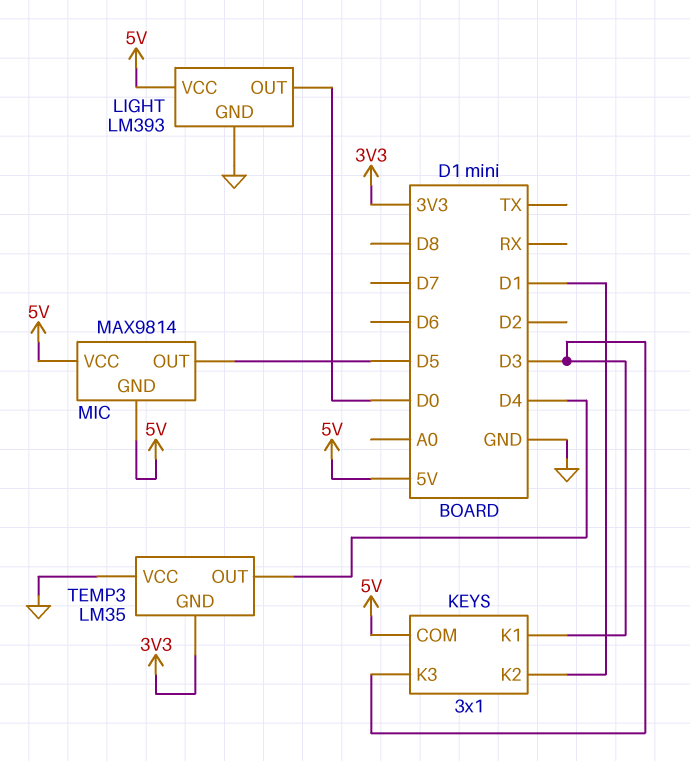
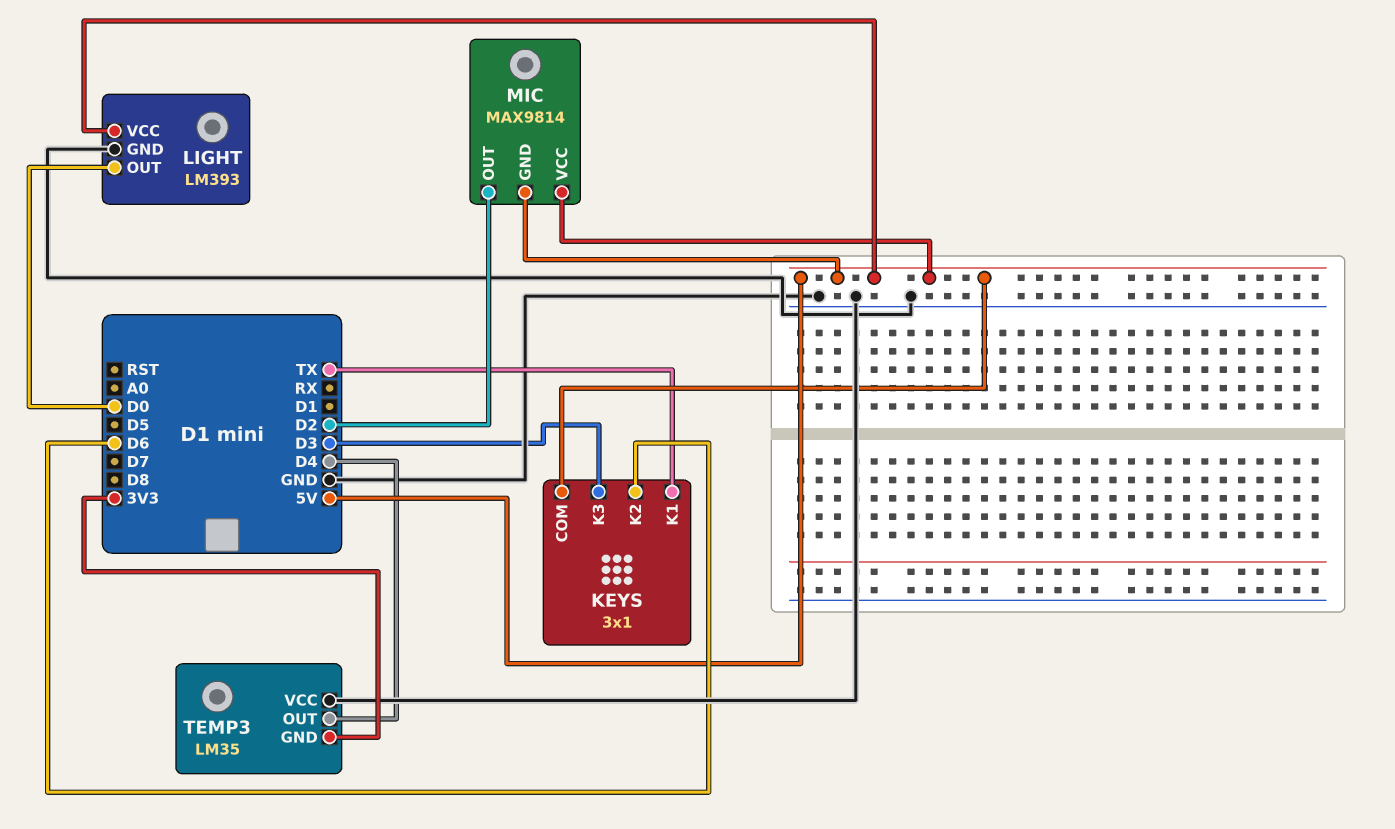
KEYS pin K1: D3 -> TX
KEYS pin K2: D1 -> D6
MIC pin OUT: D5 -> D2

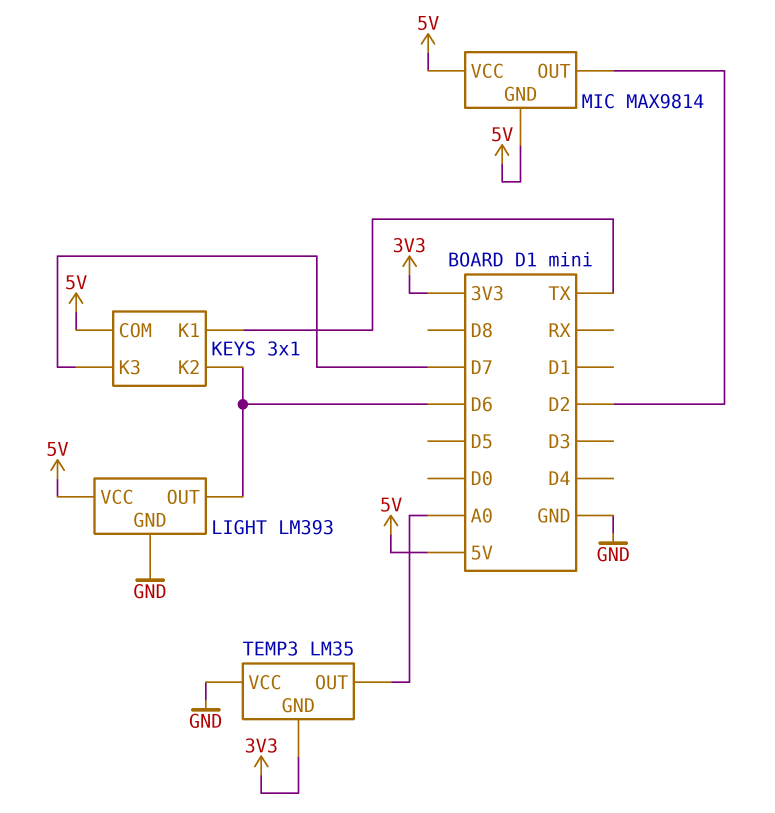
KEYS pin K3: D3 -> D7
LIGHT pin OUT: D0 -> D6
TEMP3 pin OUT: D4 -> A0

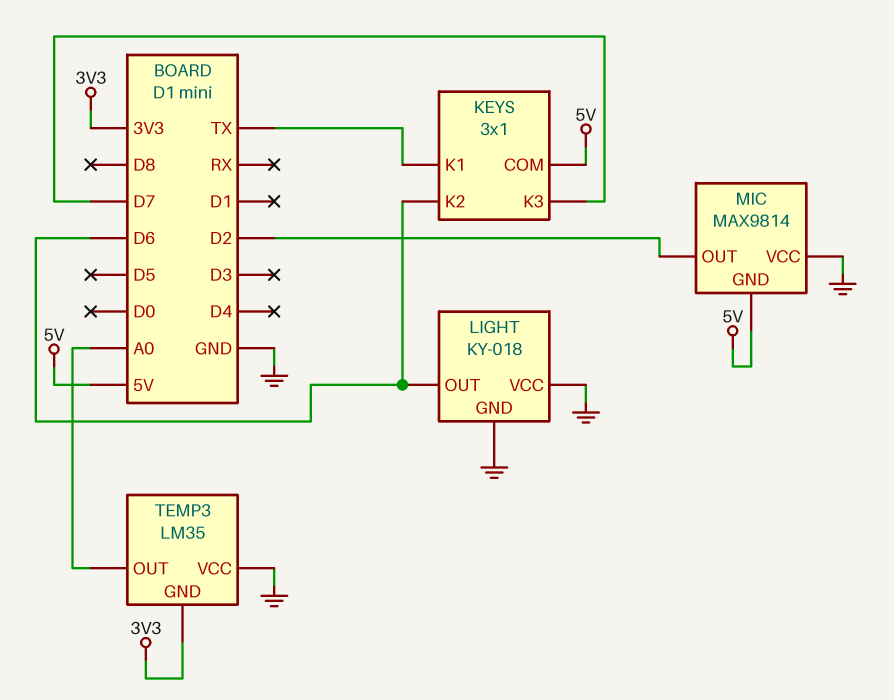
LIGHT: LM393 -> KY-018
LIGHT pin VCC: 5V -> GND
MIC pin VCC: 5V -> GND

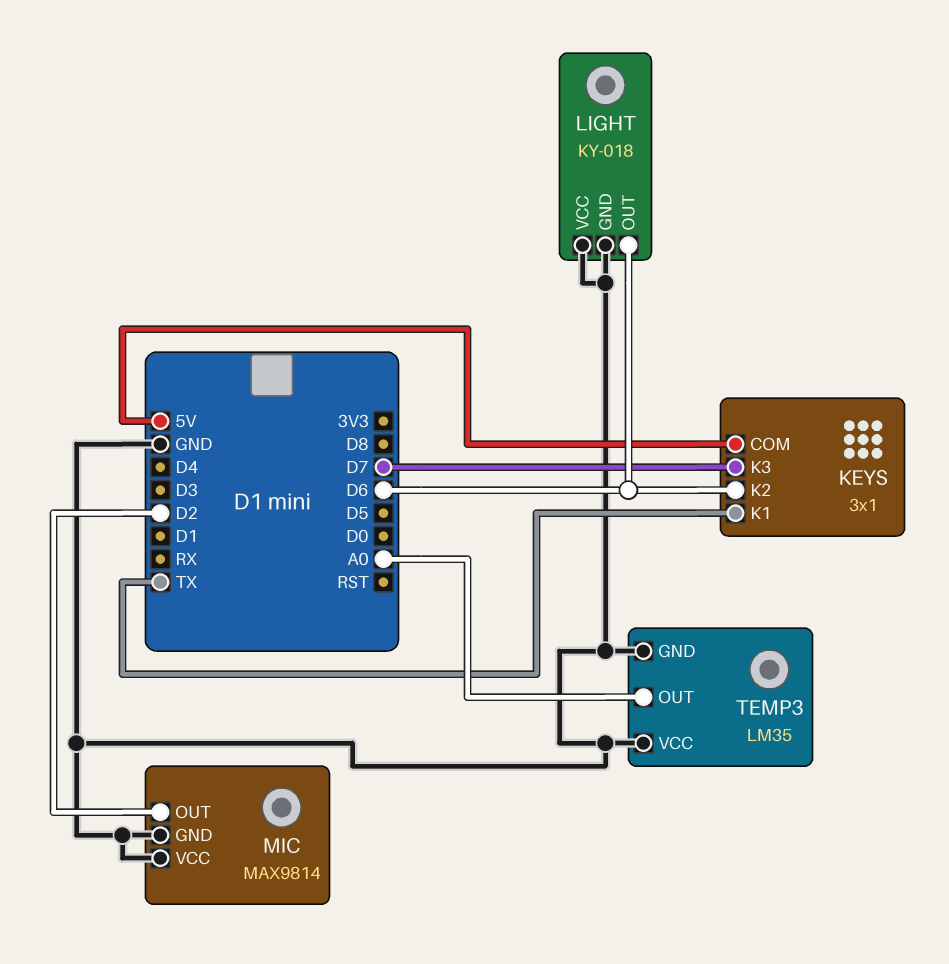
MIC pin GND: 5V -> GND
TEMP3 pin GND: 3V3 -> GND

